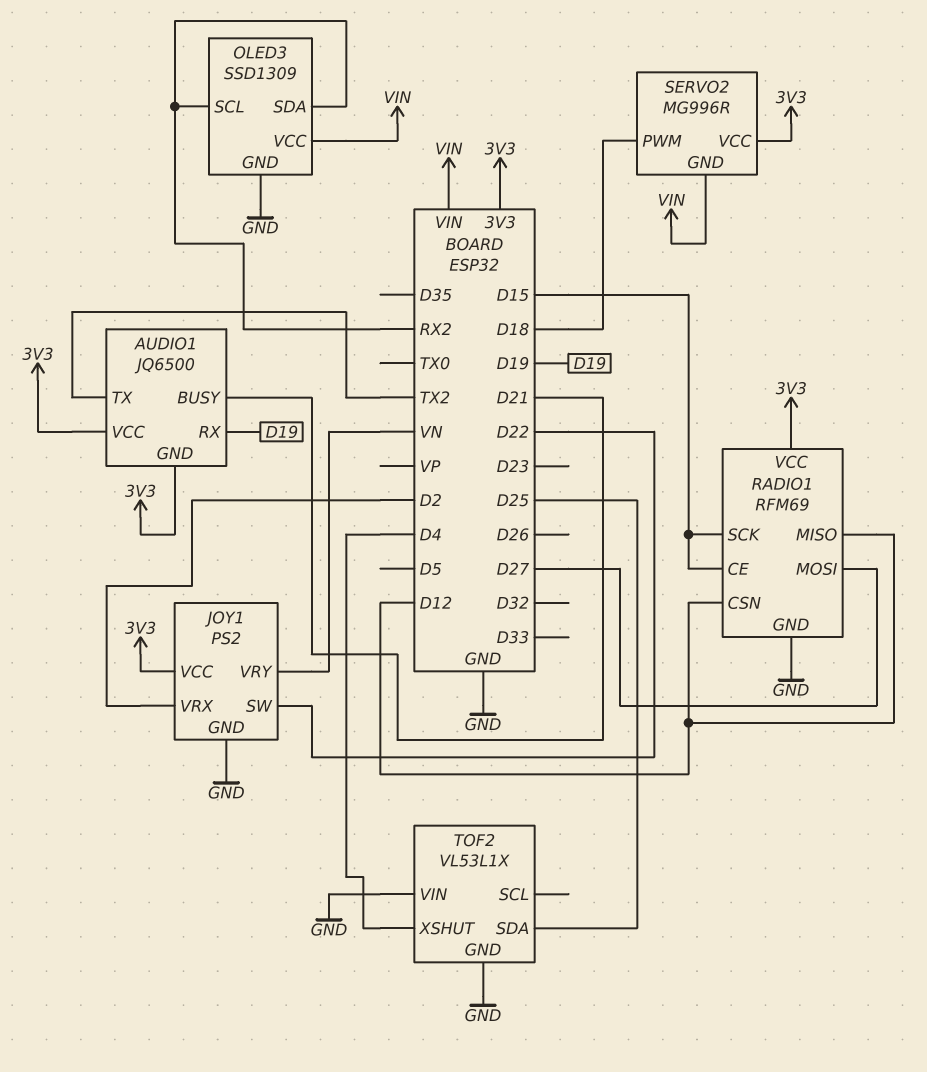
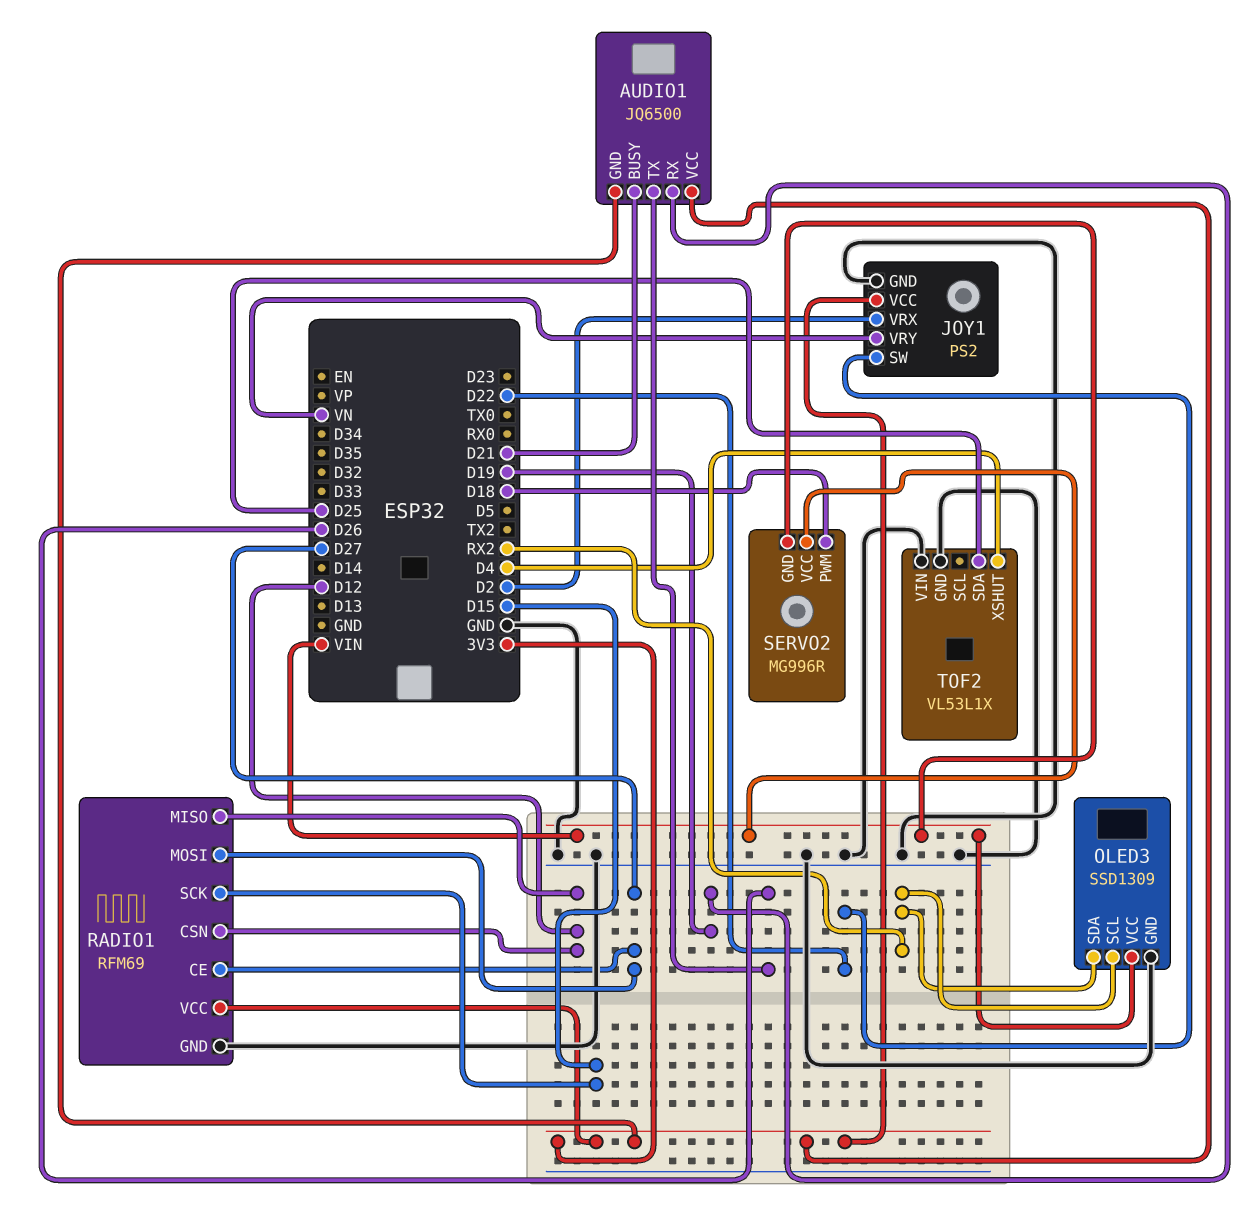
AUDIO1 pin TX: TX2 -> D26
RADIO1 pin CE: D15 -> D27
SERVO2 pin VCC: 3V3 -> VIN

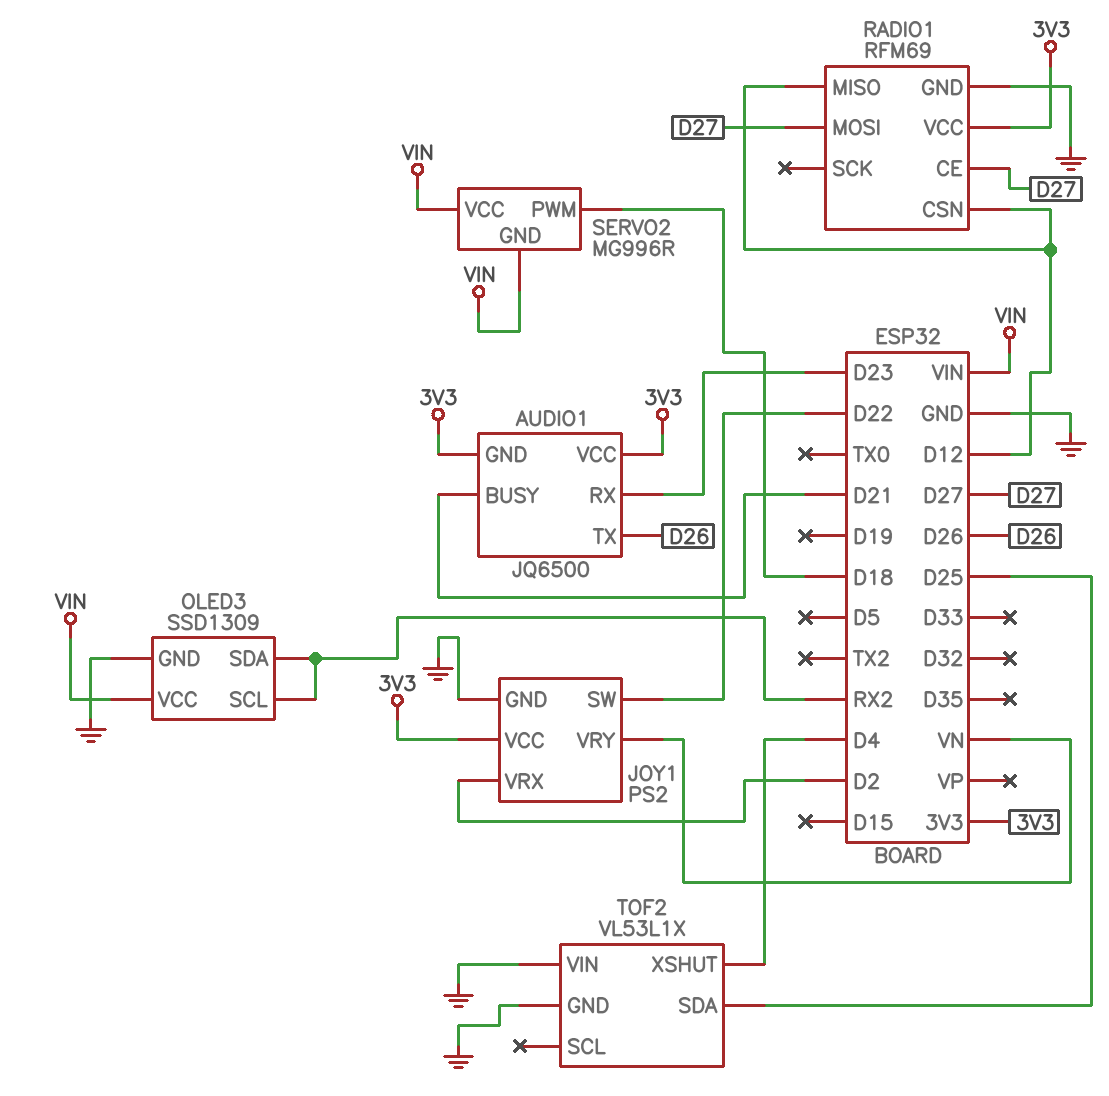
AUDIO1 pin RX: D19 -> D23
RADIO1 pin SCK: D15 -> none

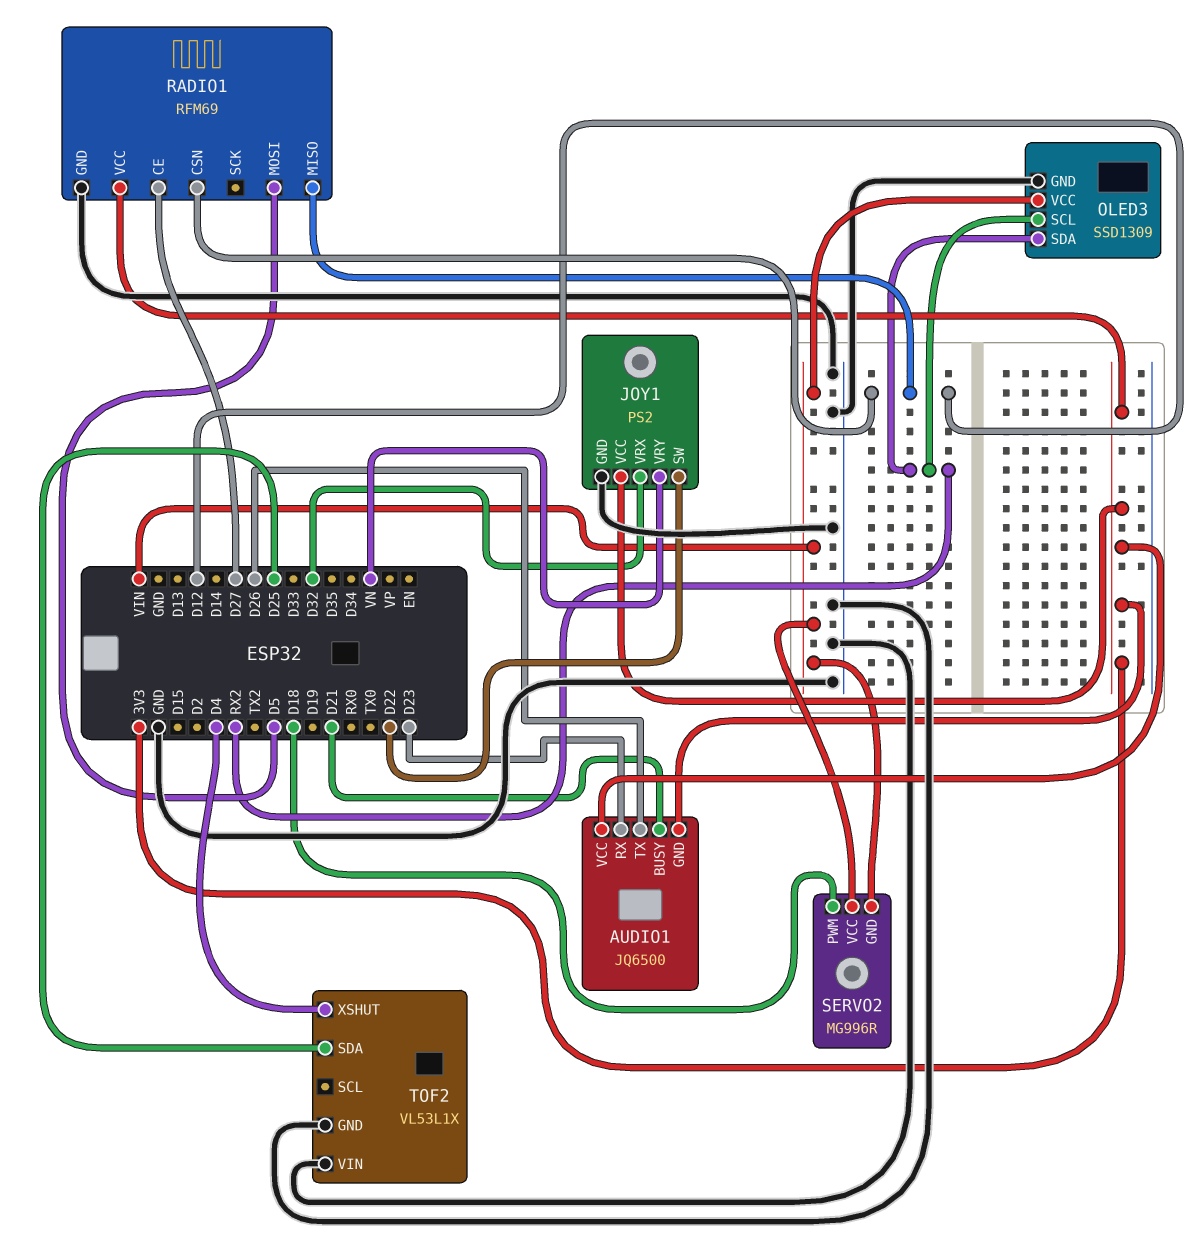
JOY1 pin VRX: D2 -> D32
RADIO1 pin MOSI: D27 -> D5

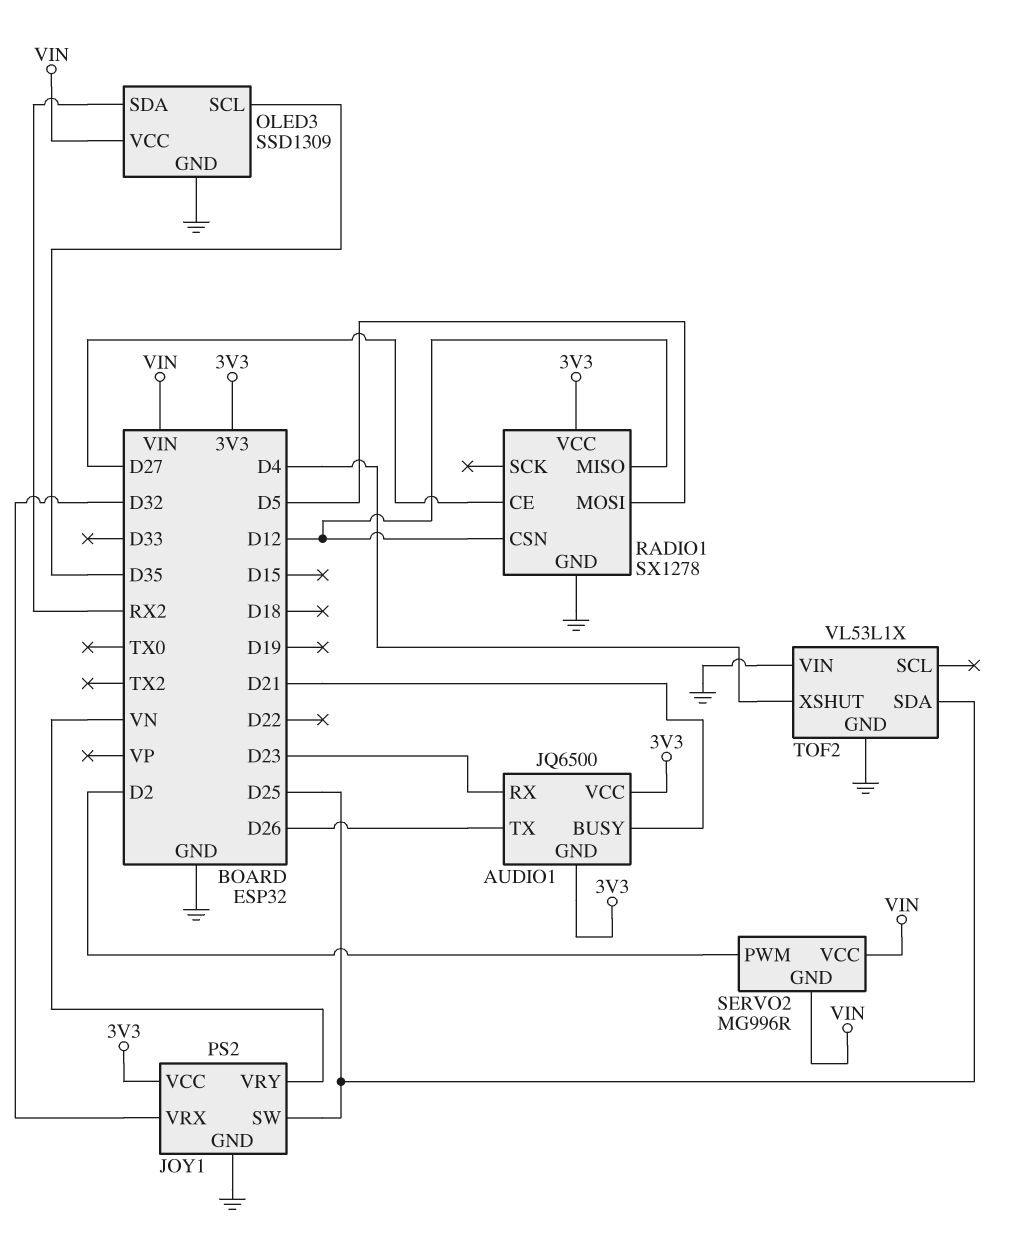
JOY1 pin SW: D22 -> D25
OLED3 pin SCL: RX2 -> D35
RADIO1: RFM69 -> SX1278
SERVO2 pin PWM: D18 -> D2

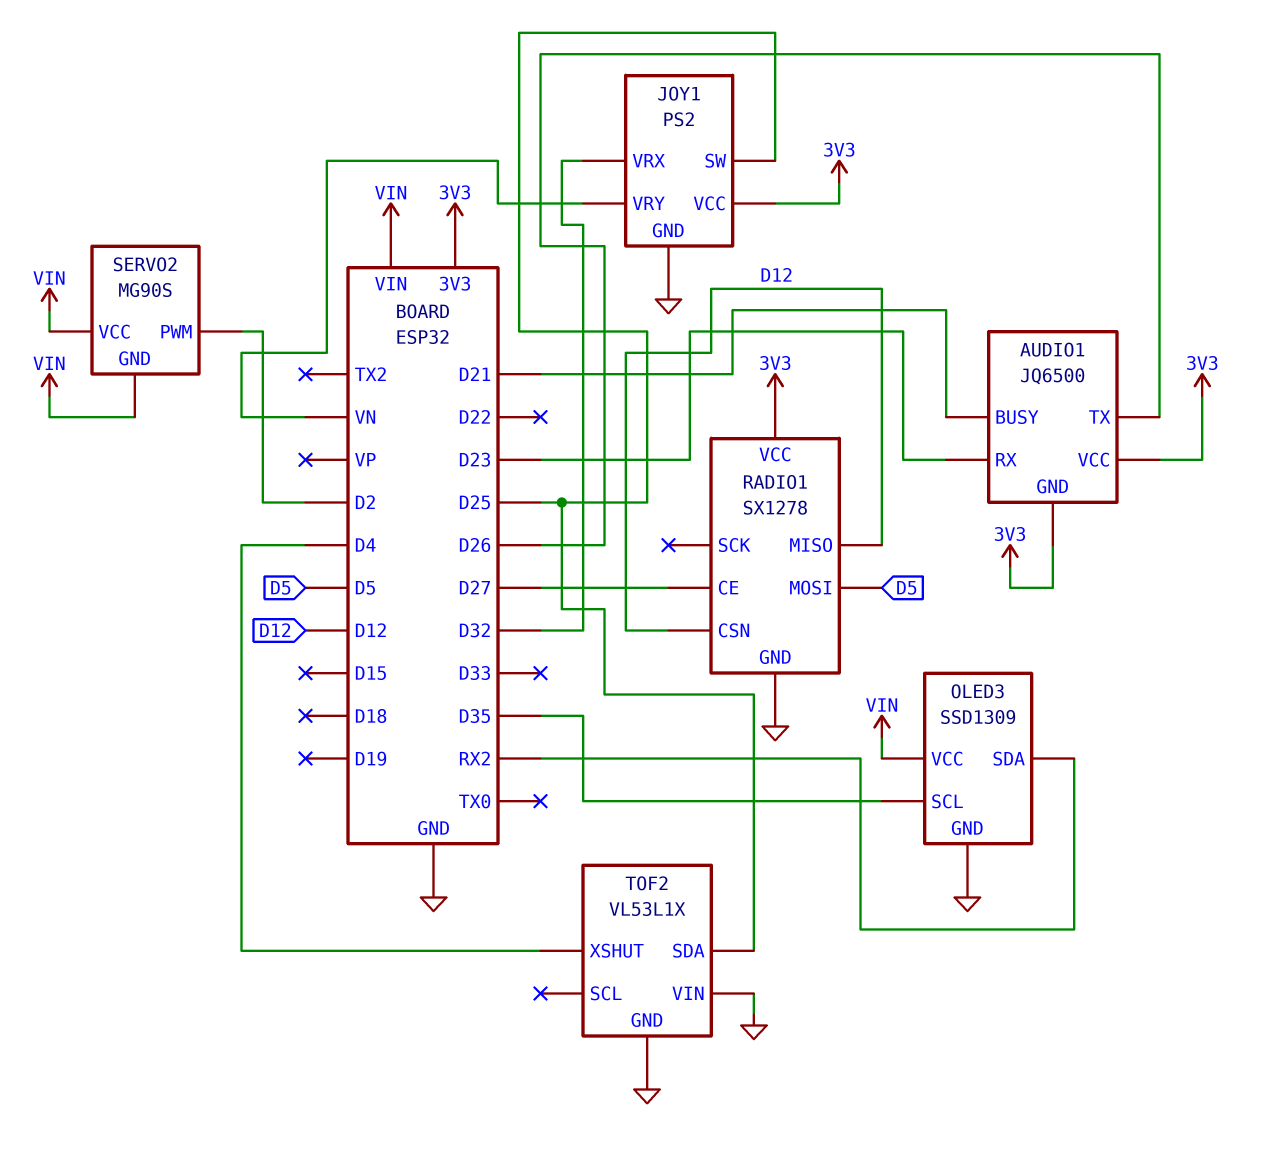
SERVO2: MG996R -> MG90S

